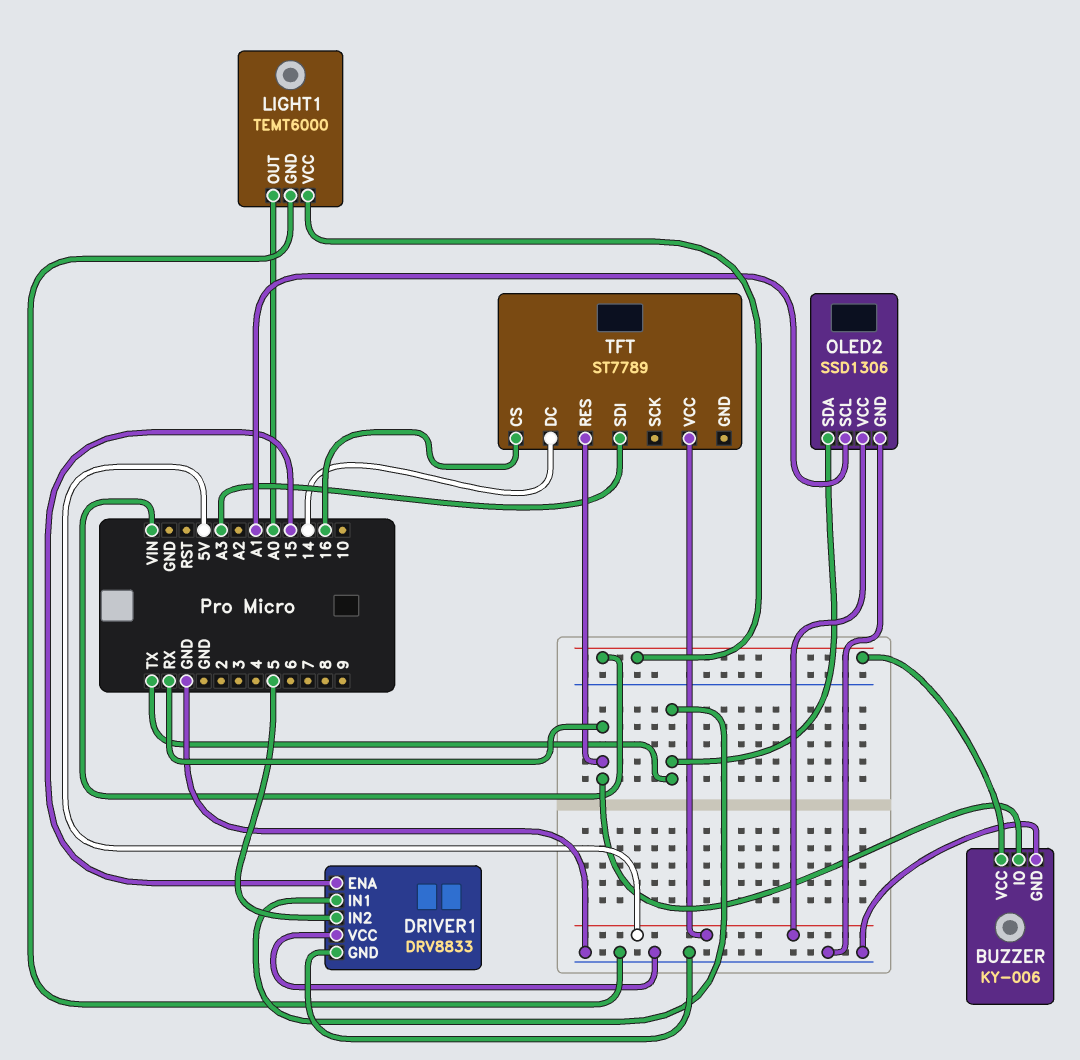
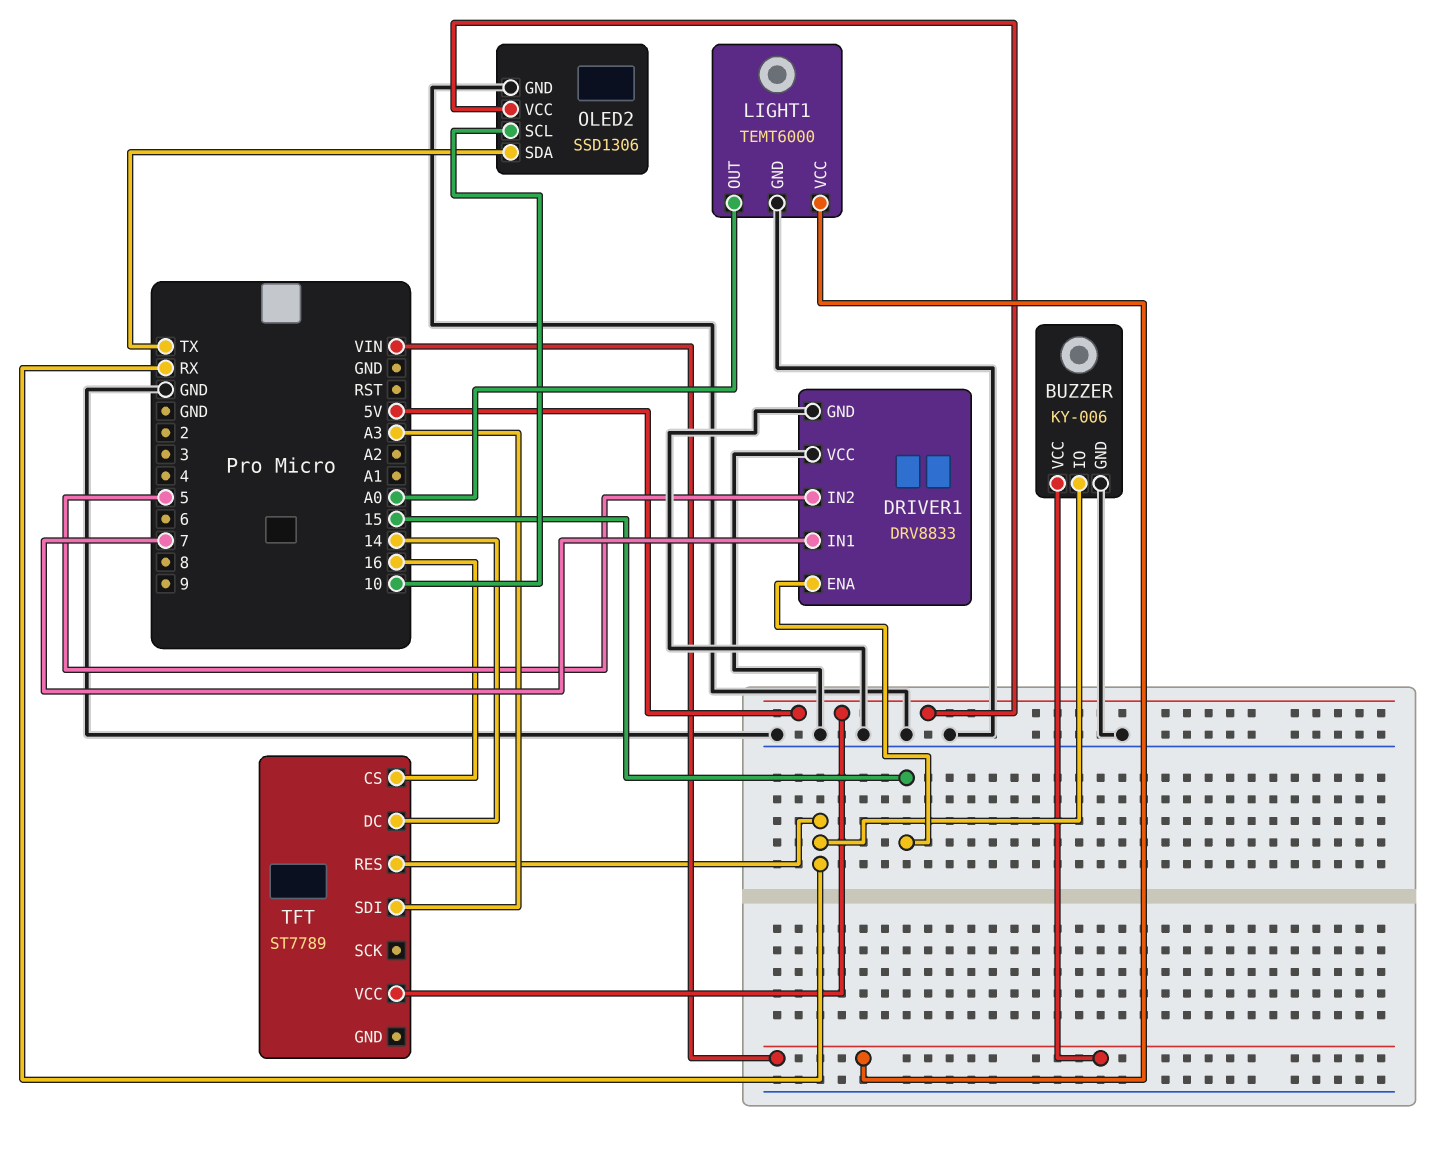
DRIVER1 pin IN1: TX -> 7
OLED2 pin SCL: A1 -> 10

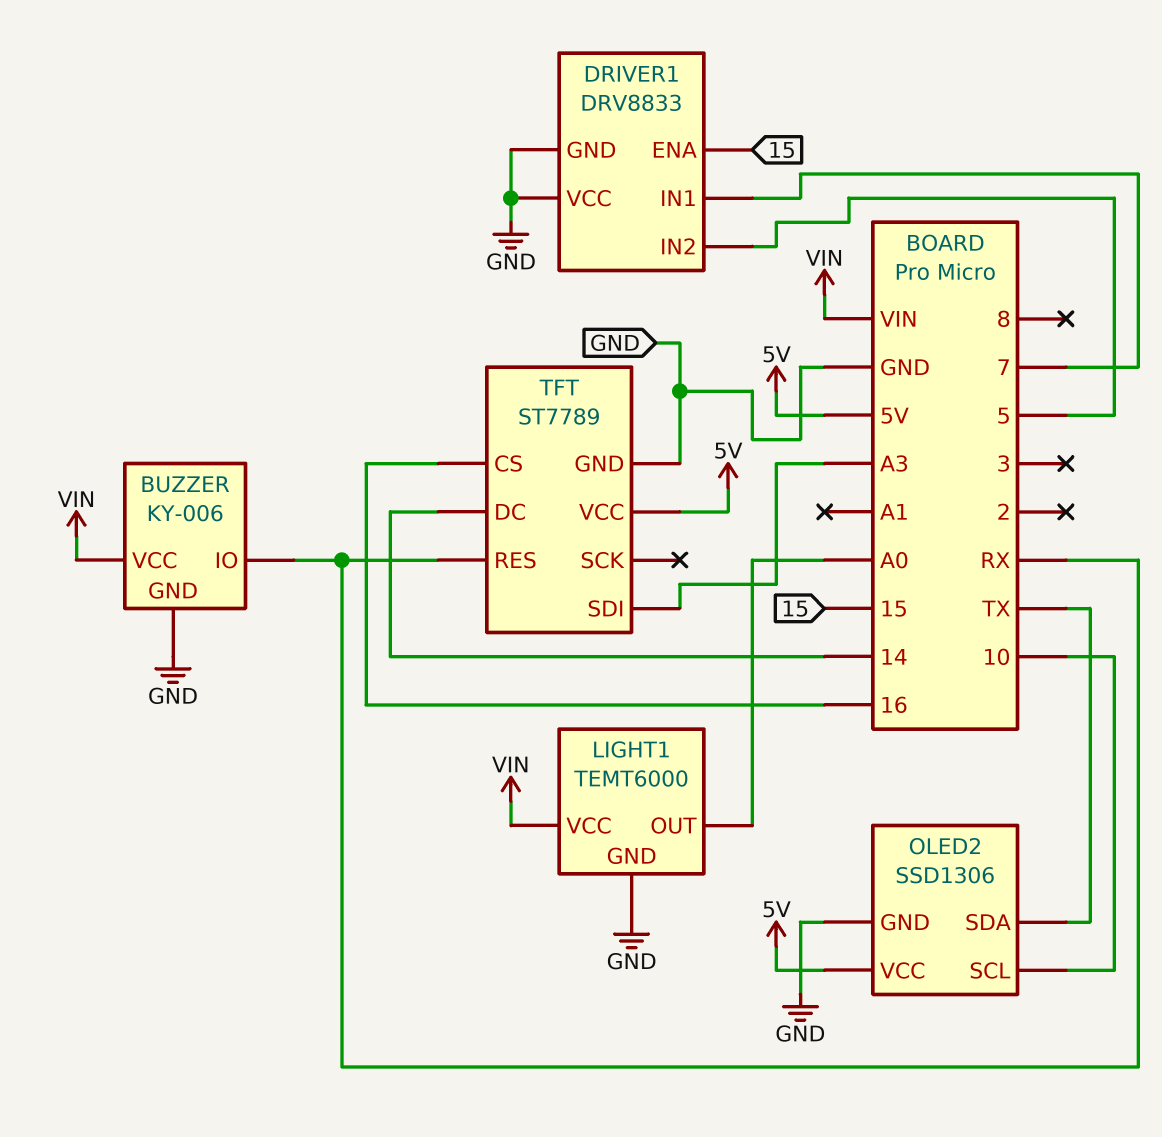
TFT pin GND: none -> GND

